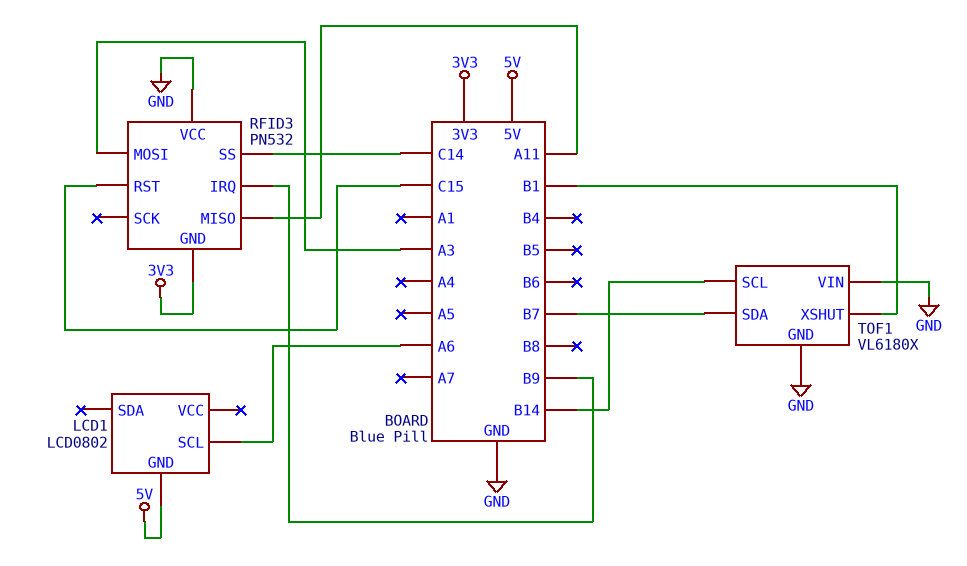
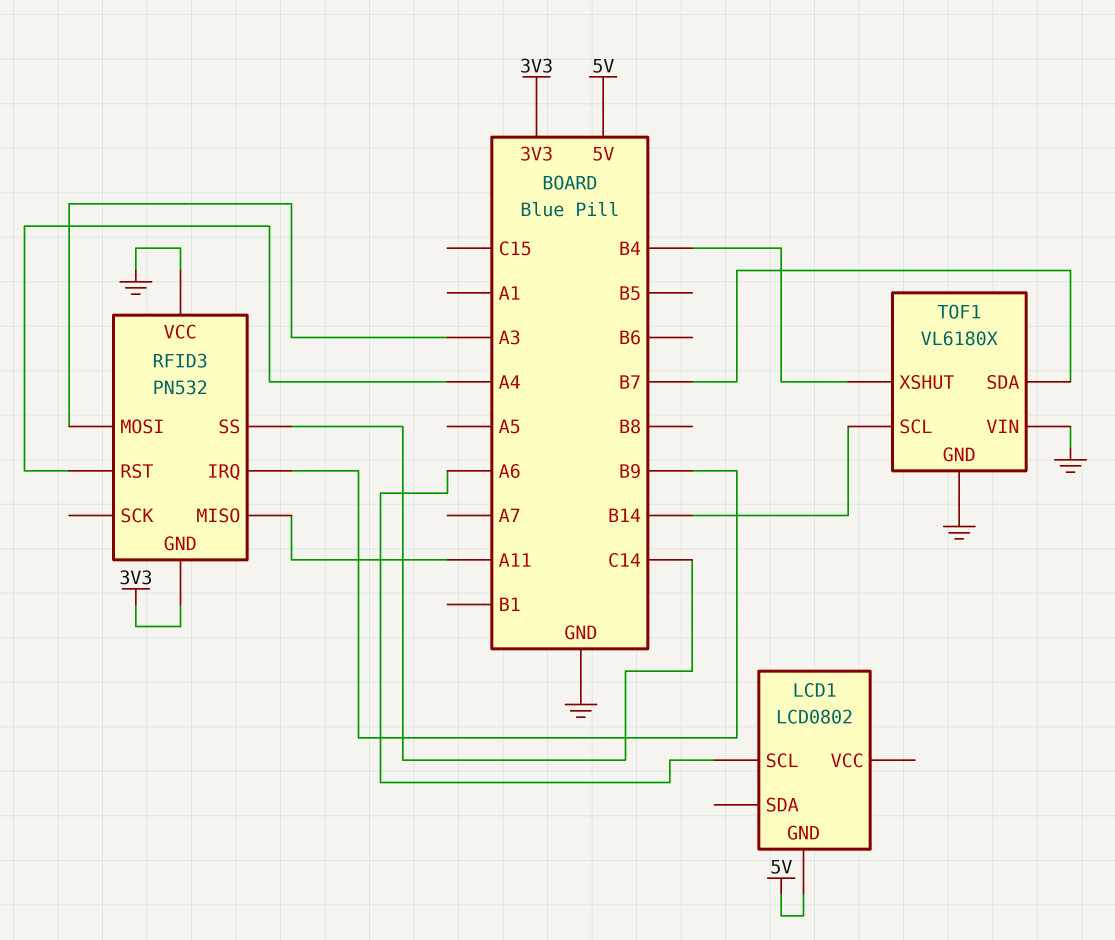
RFID3 pin RST: C15 -> A4
TOF1 pin XSHUT: B1 -> B4

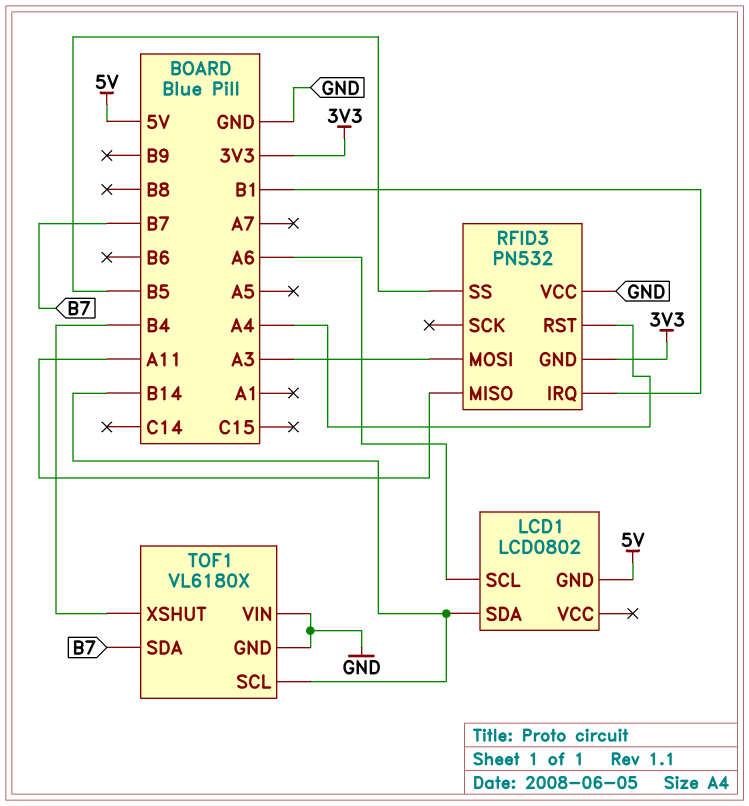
LCD1 pin SDA: none -> B14
RFID3 pin IRQ: B9 -> B1
RFID3 pin SS: C14 -> B5

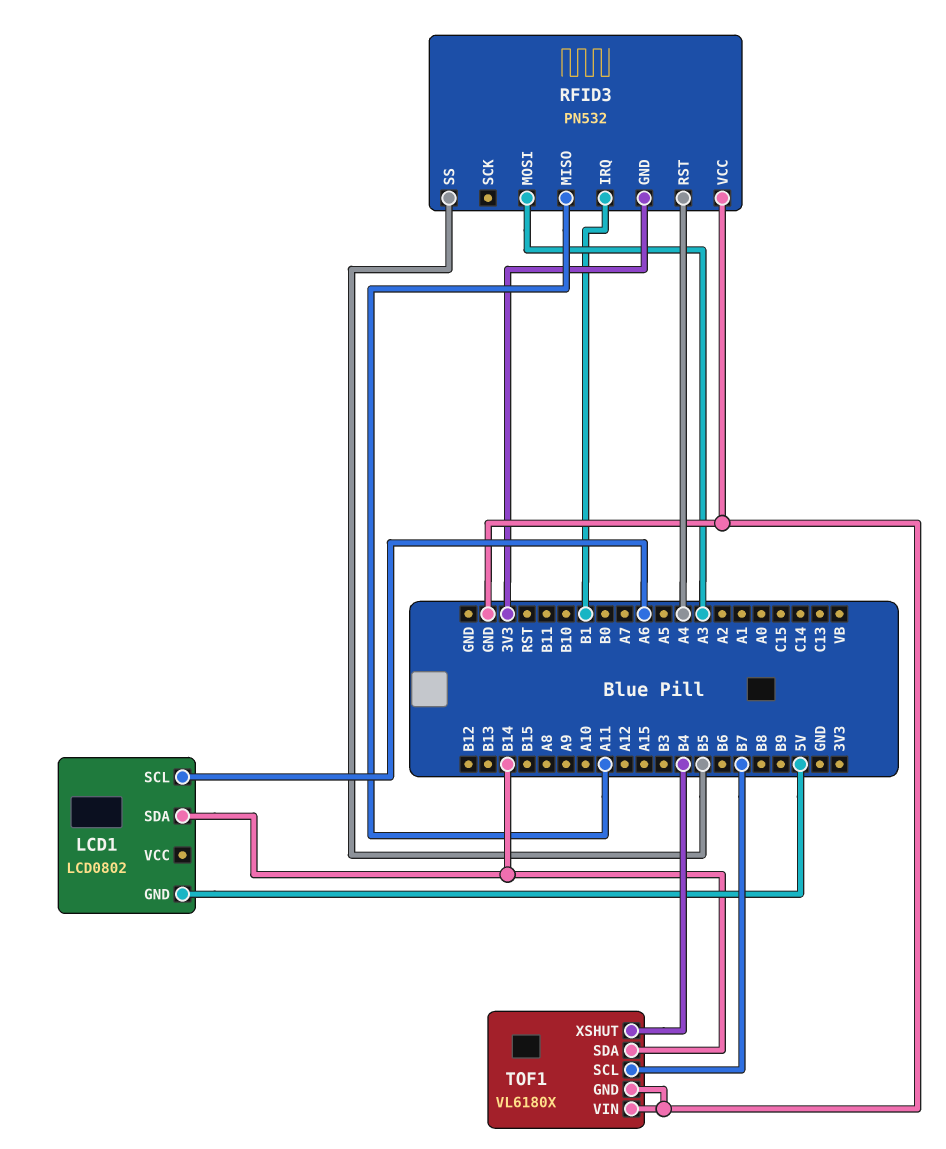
TOF1 pin SCL: B14 -> B7
TOF1 pin SDA: B7 -> B14

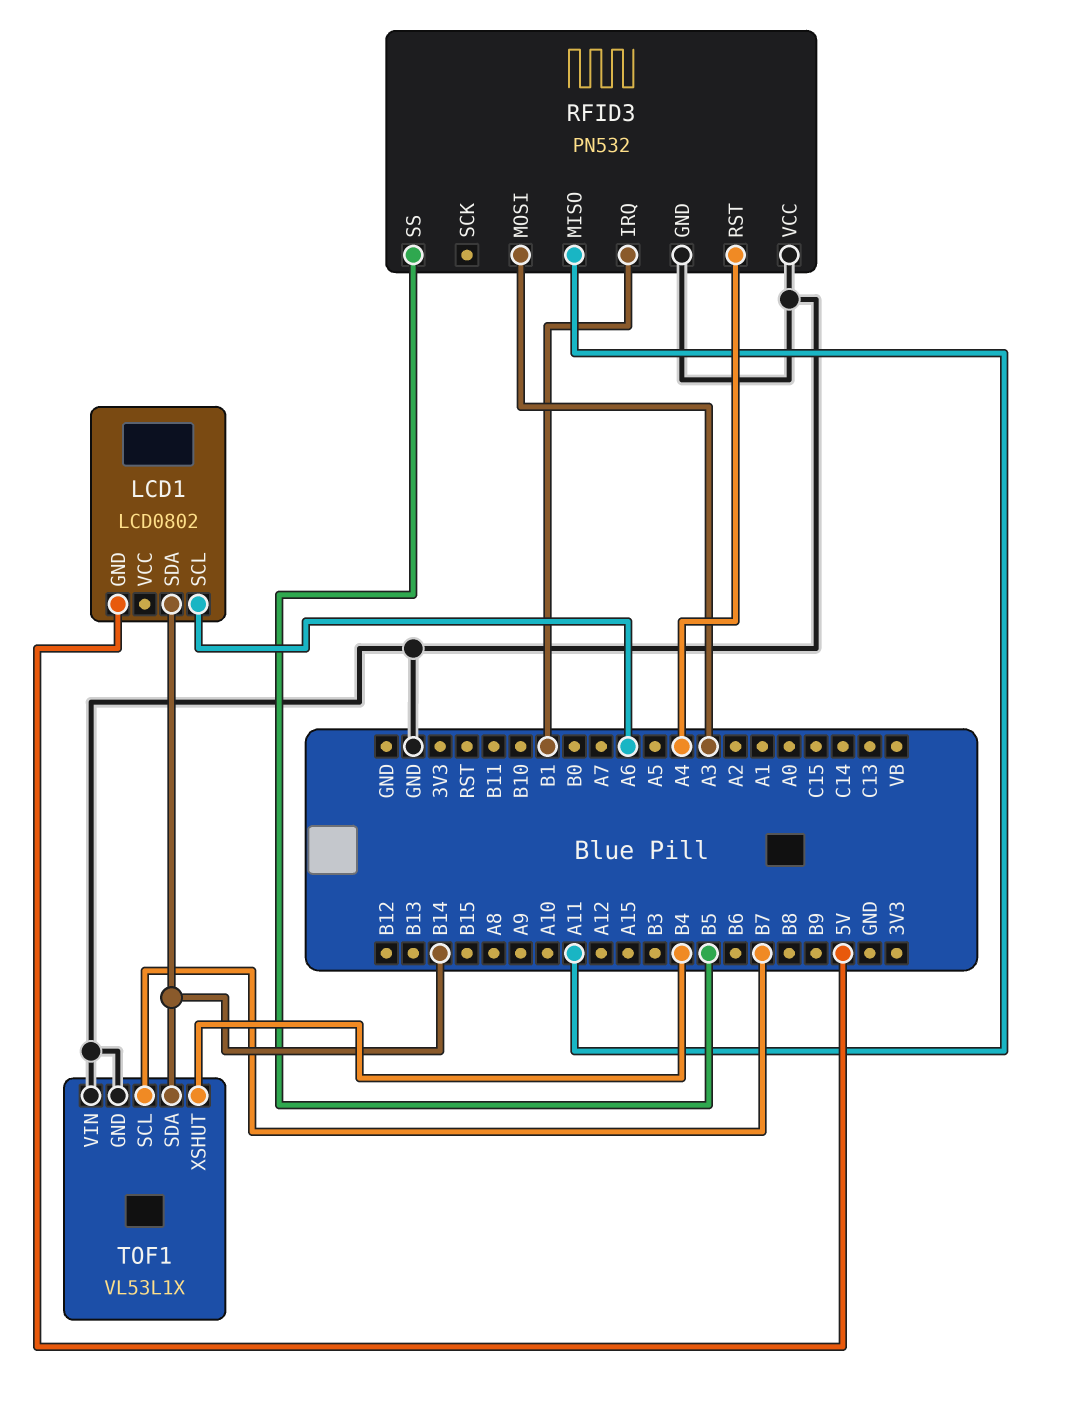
RFID3 pin GND: 3V3 -> GND
TOF1: VL6180X -> VL53L1X

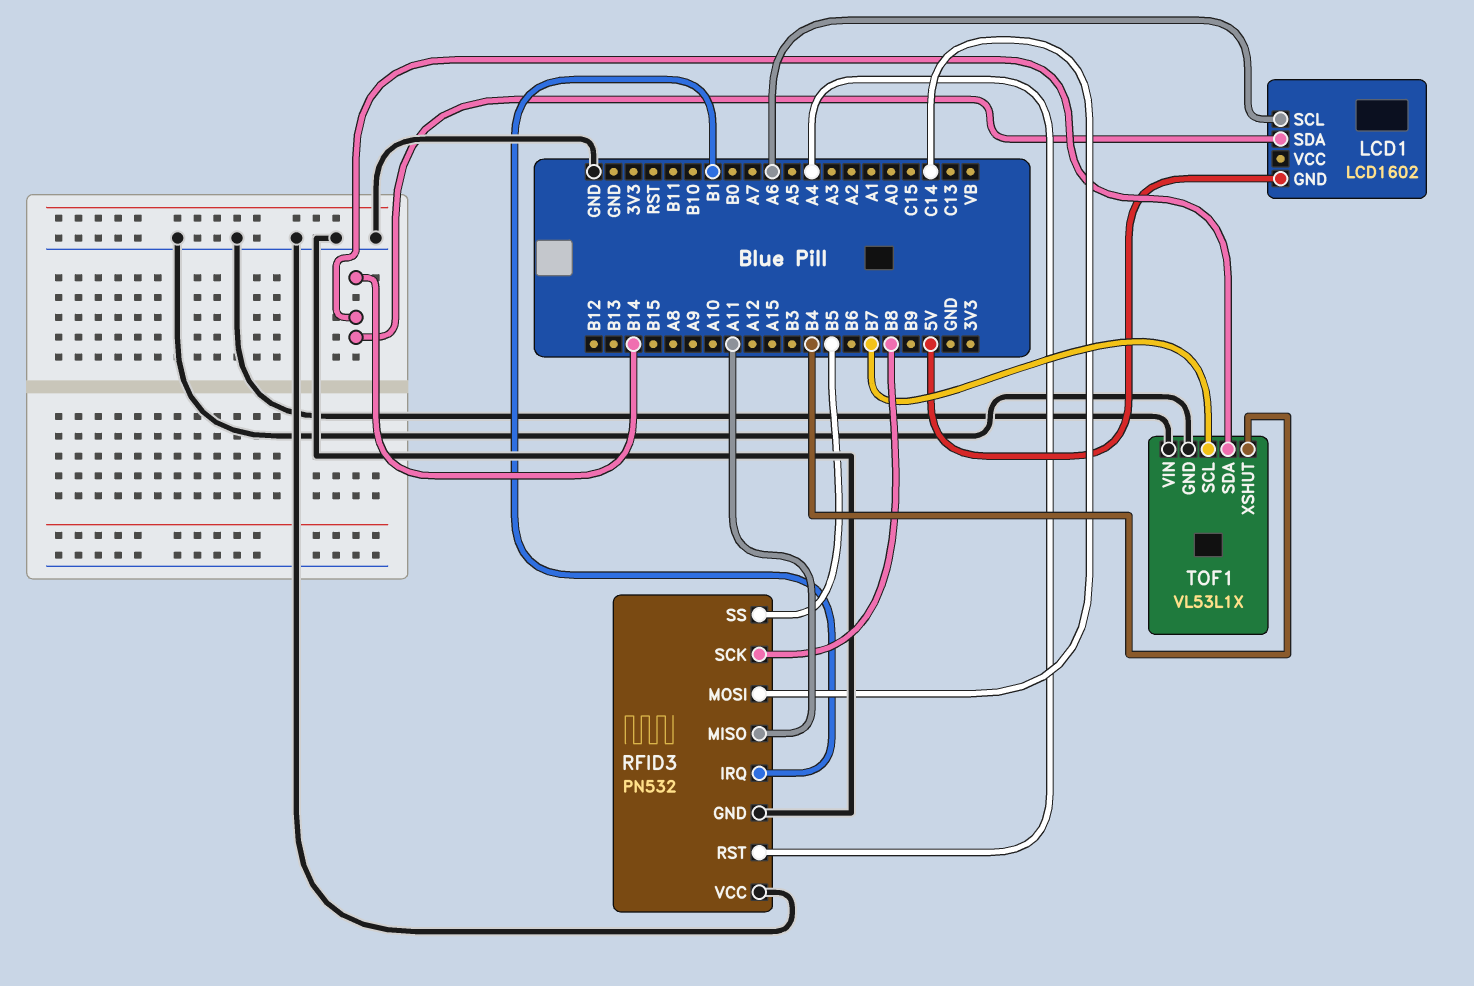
LCD1: LCD0802 -> LCD1602
RFID3 pin MOSI: A3 -> C14
RFID3 pin SCK: none -> B8

